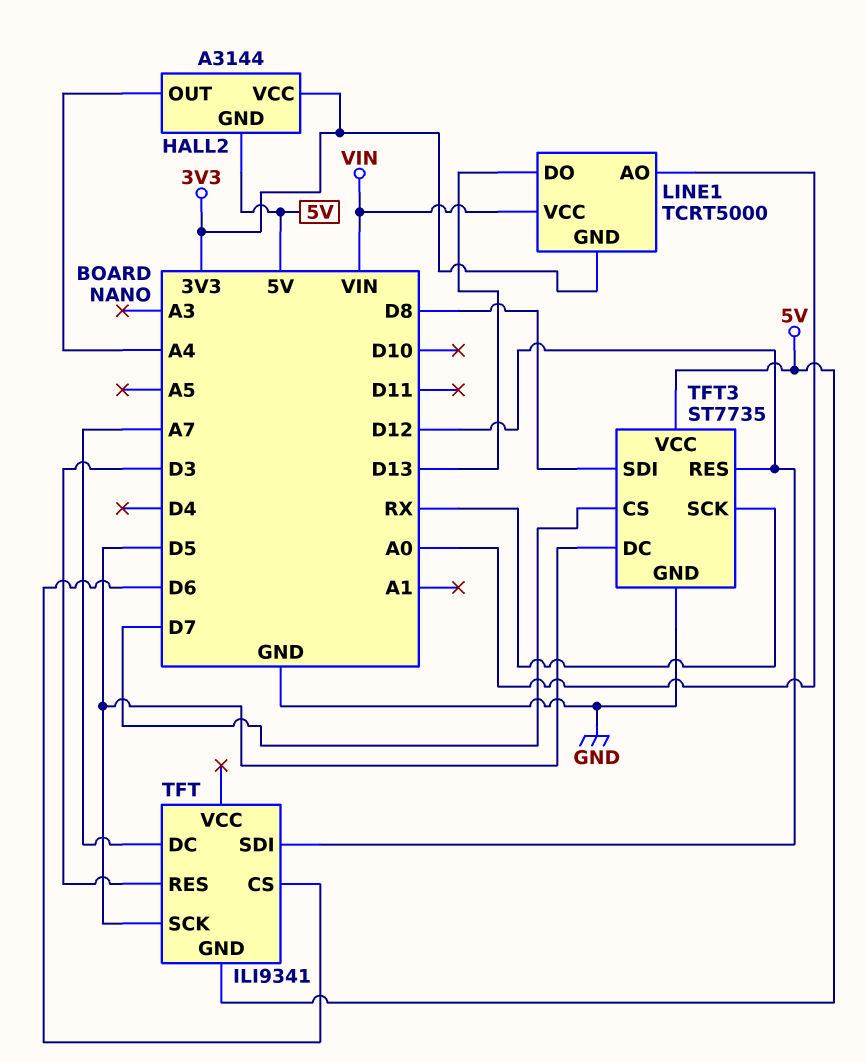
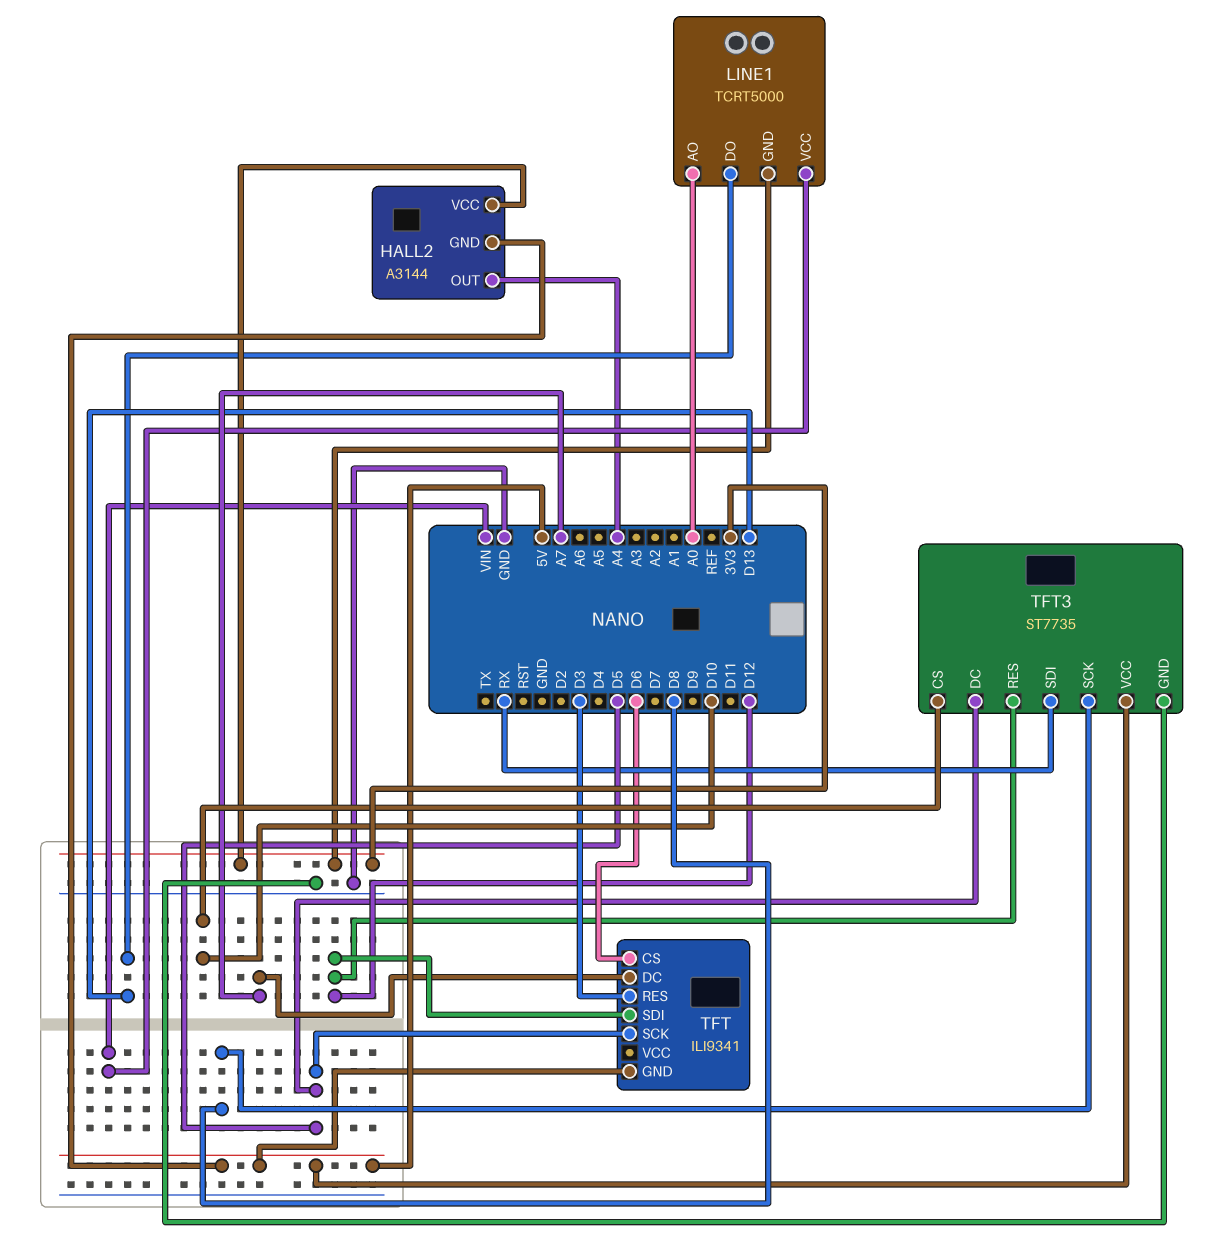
TFT3 pin CS: D7 -> D10
TFT3 pin SCK: RX -> D8
TFT3 pin SDI: D8 -> RX

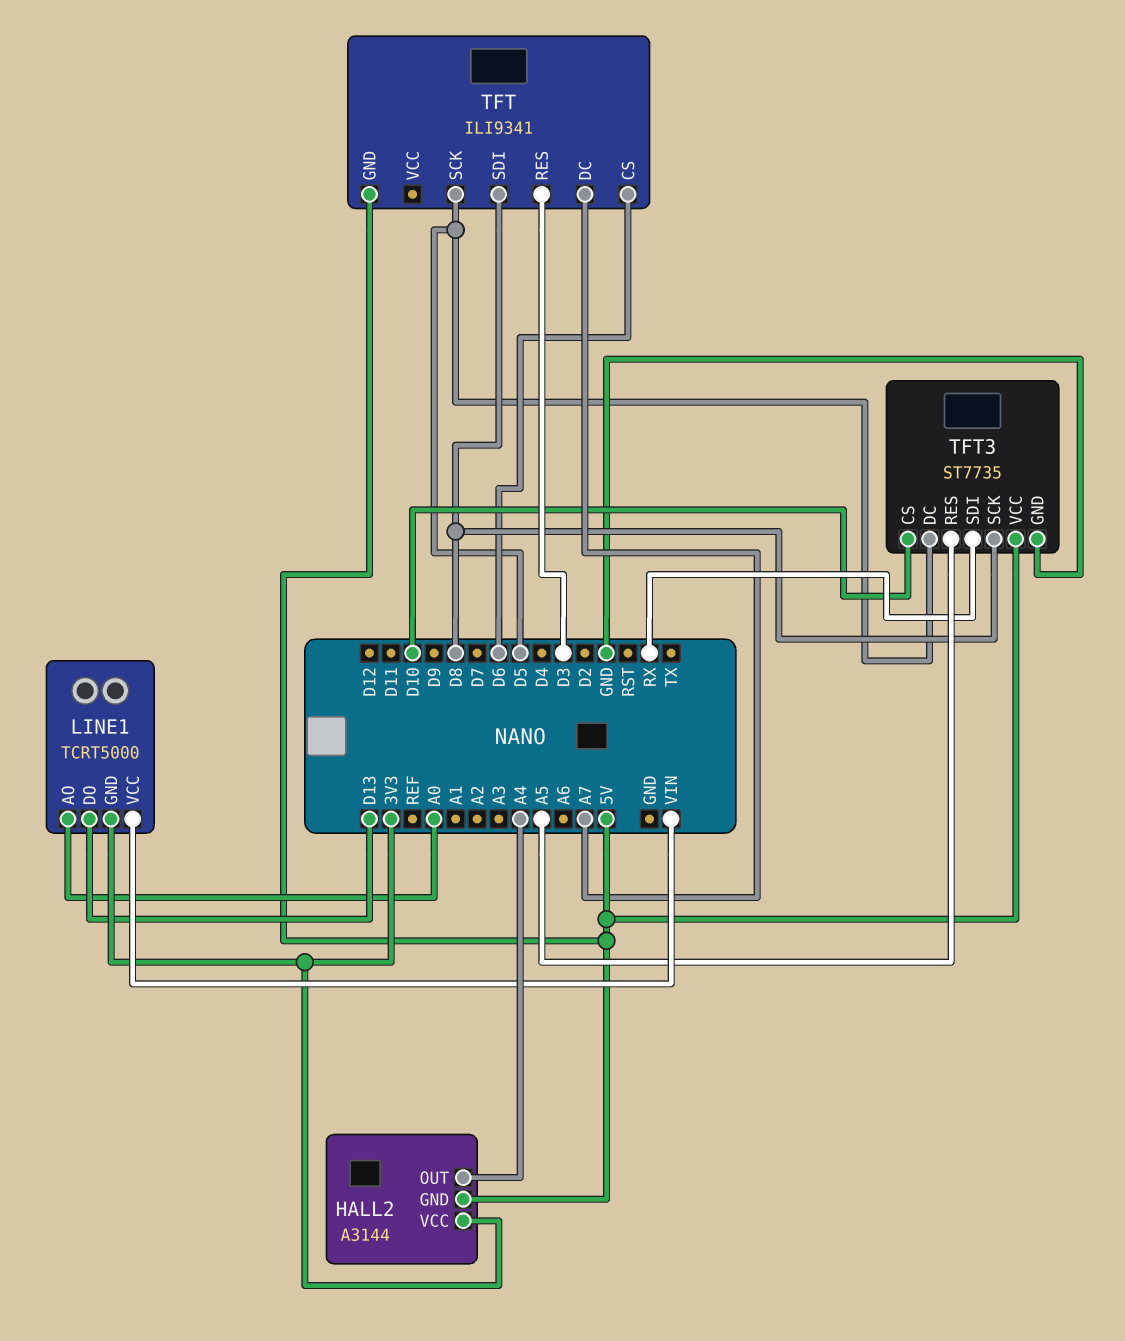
TFT pin SDI: D12 -> D8
TFT3 pin RES: D12 -> A5

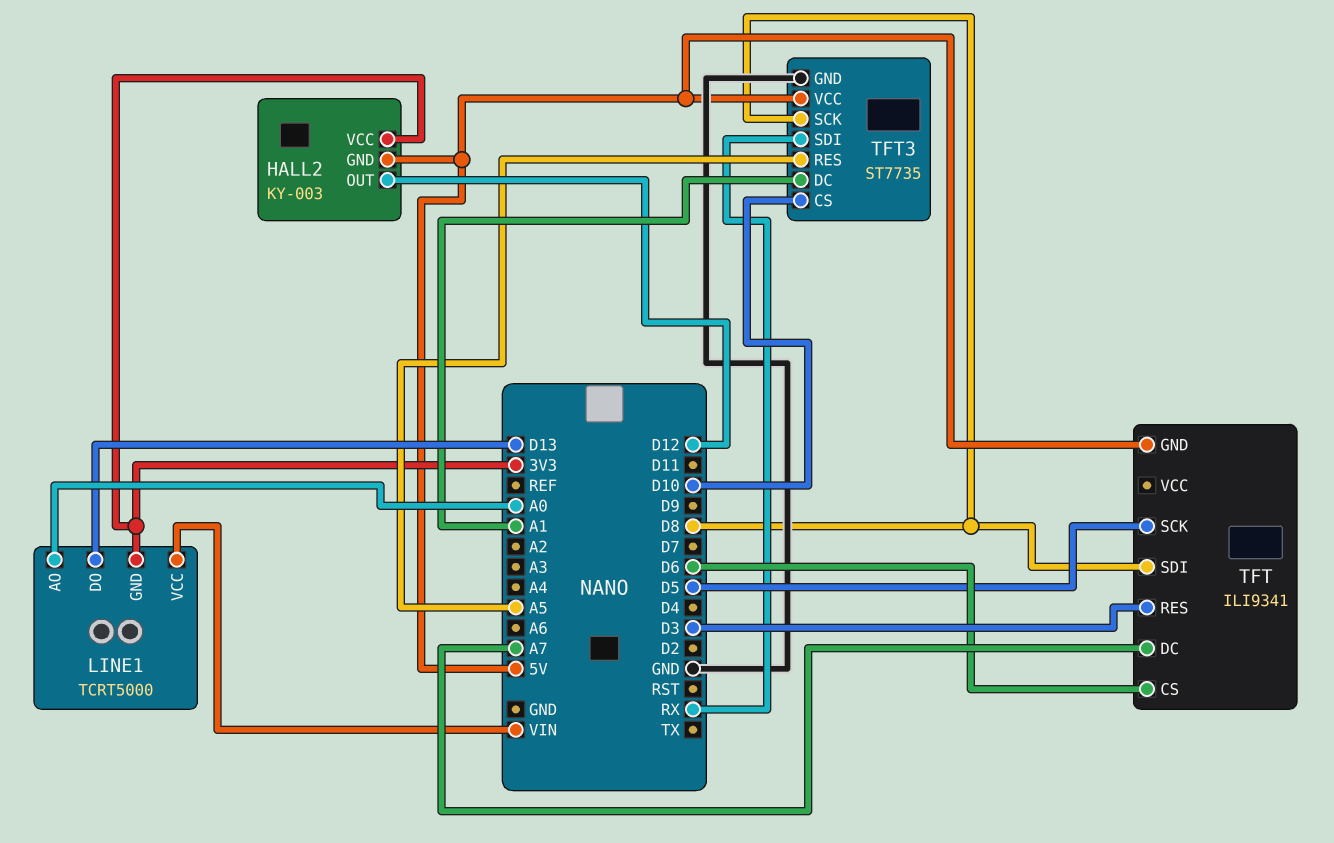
HALL2: A3144 -> KY-003
HALL2 pin OUT: A4 -> D12
TFT3 pin DC: D5 -> A1

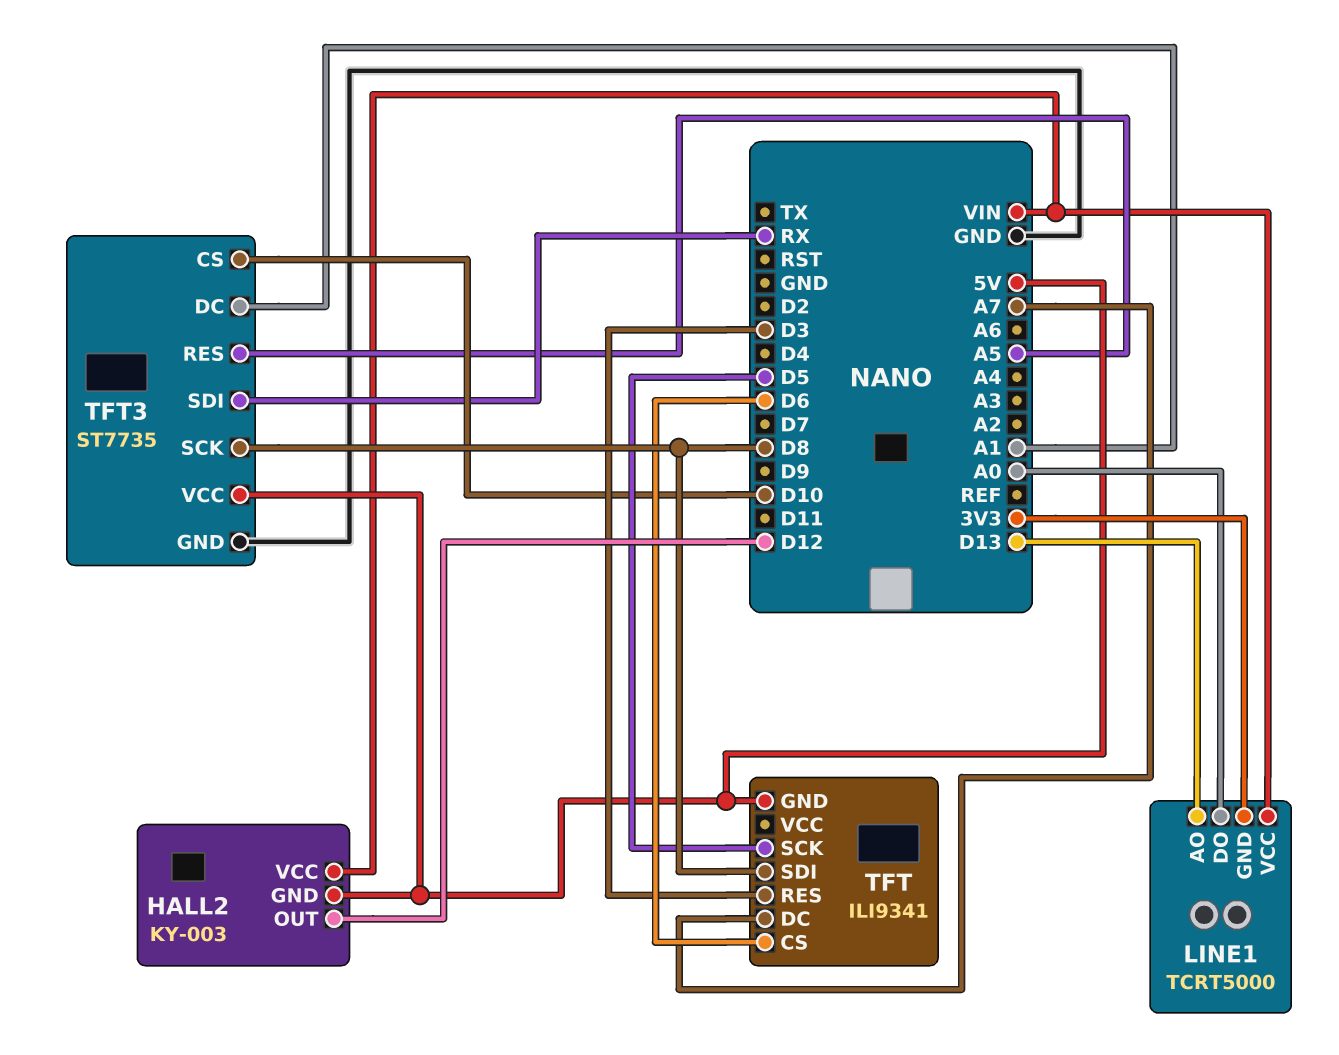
HALL2 pin VCC: 3V3 -> VIN
LINE1 pin AO: A0 -> D13
LINE1 pin DO: D13 -> A0

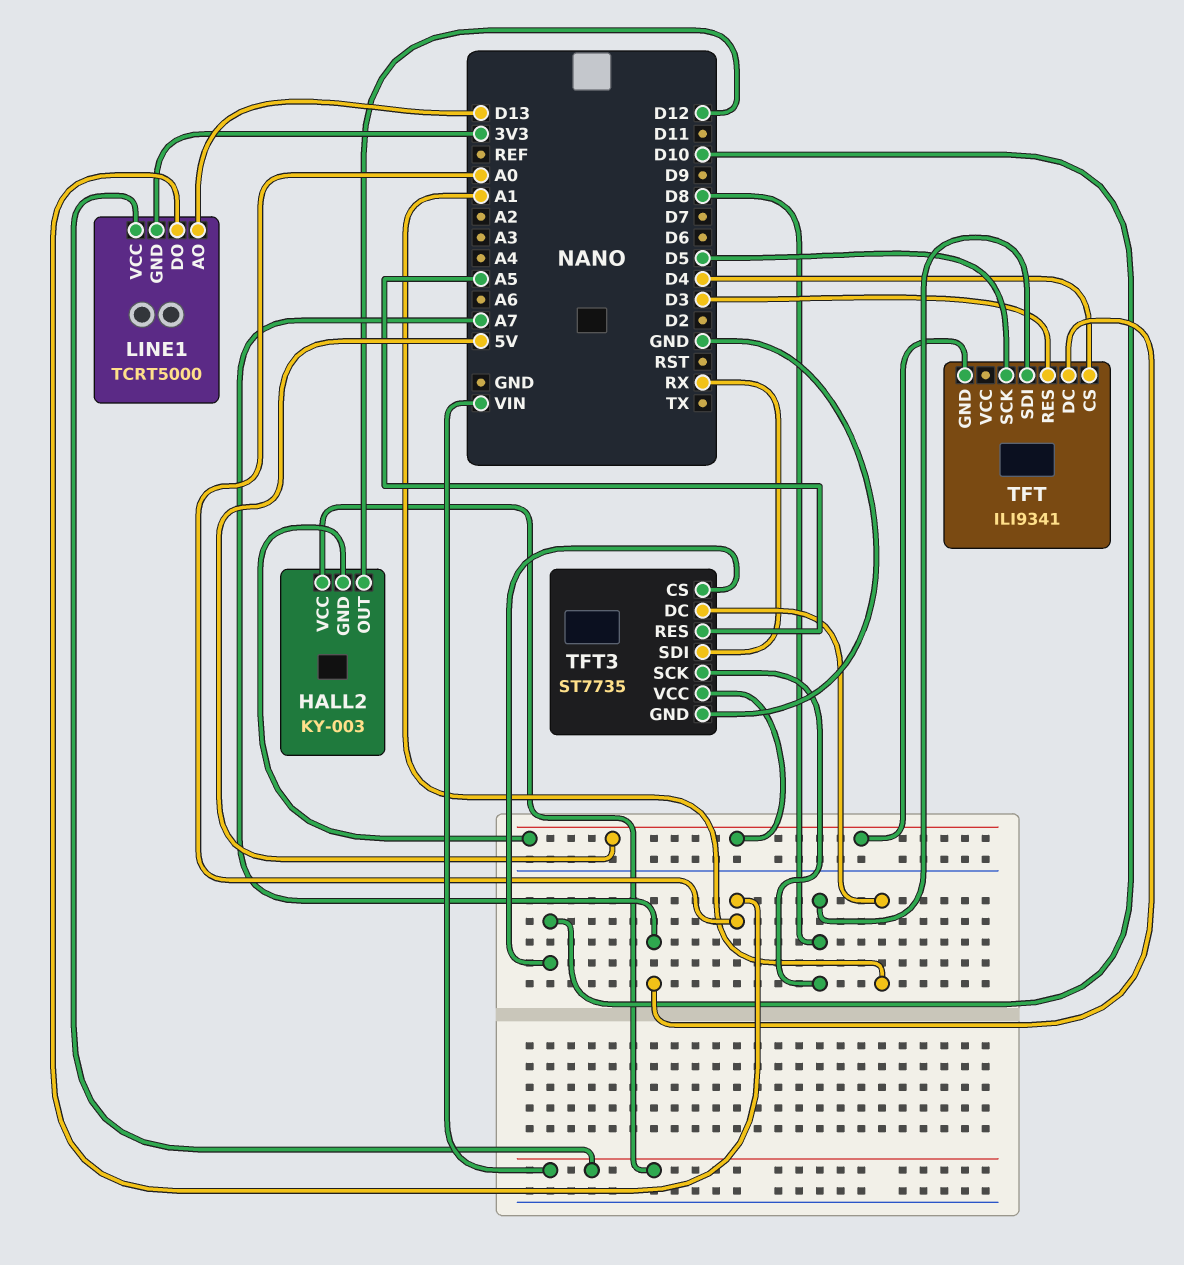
TFT pin CS: D6 -> D4

